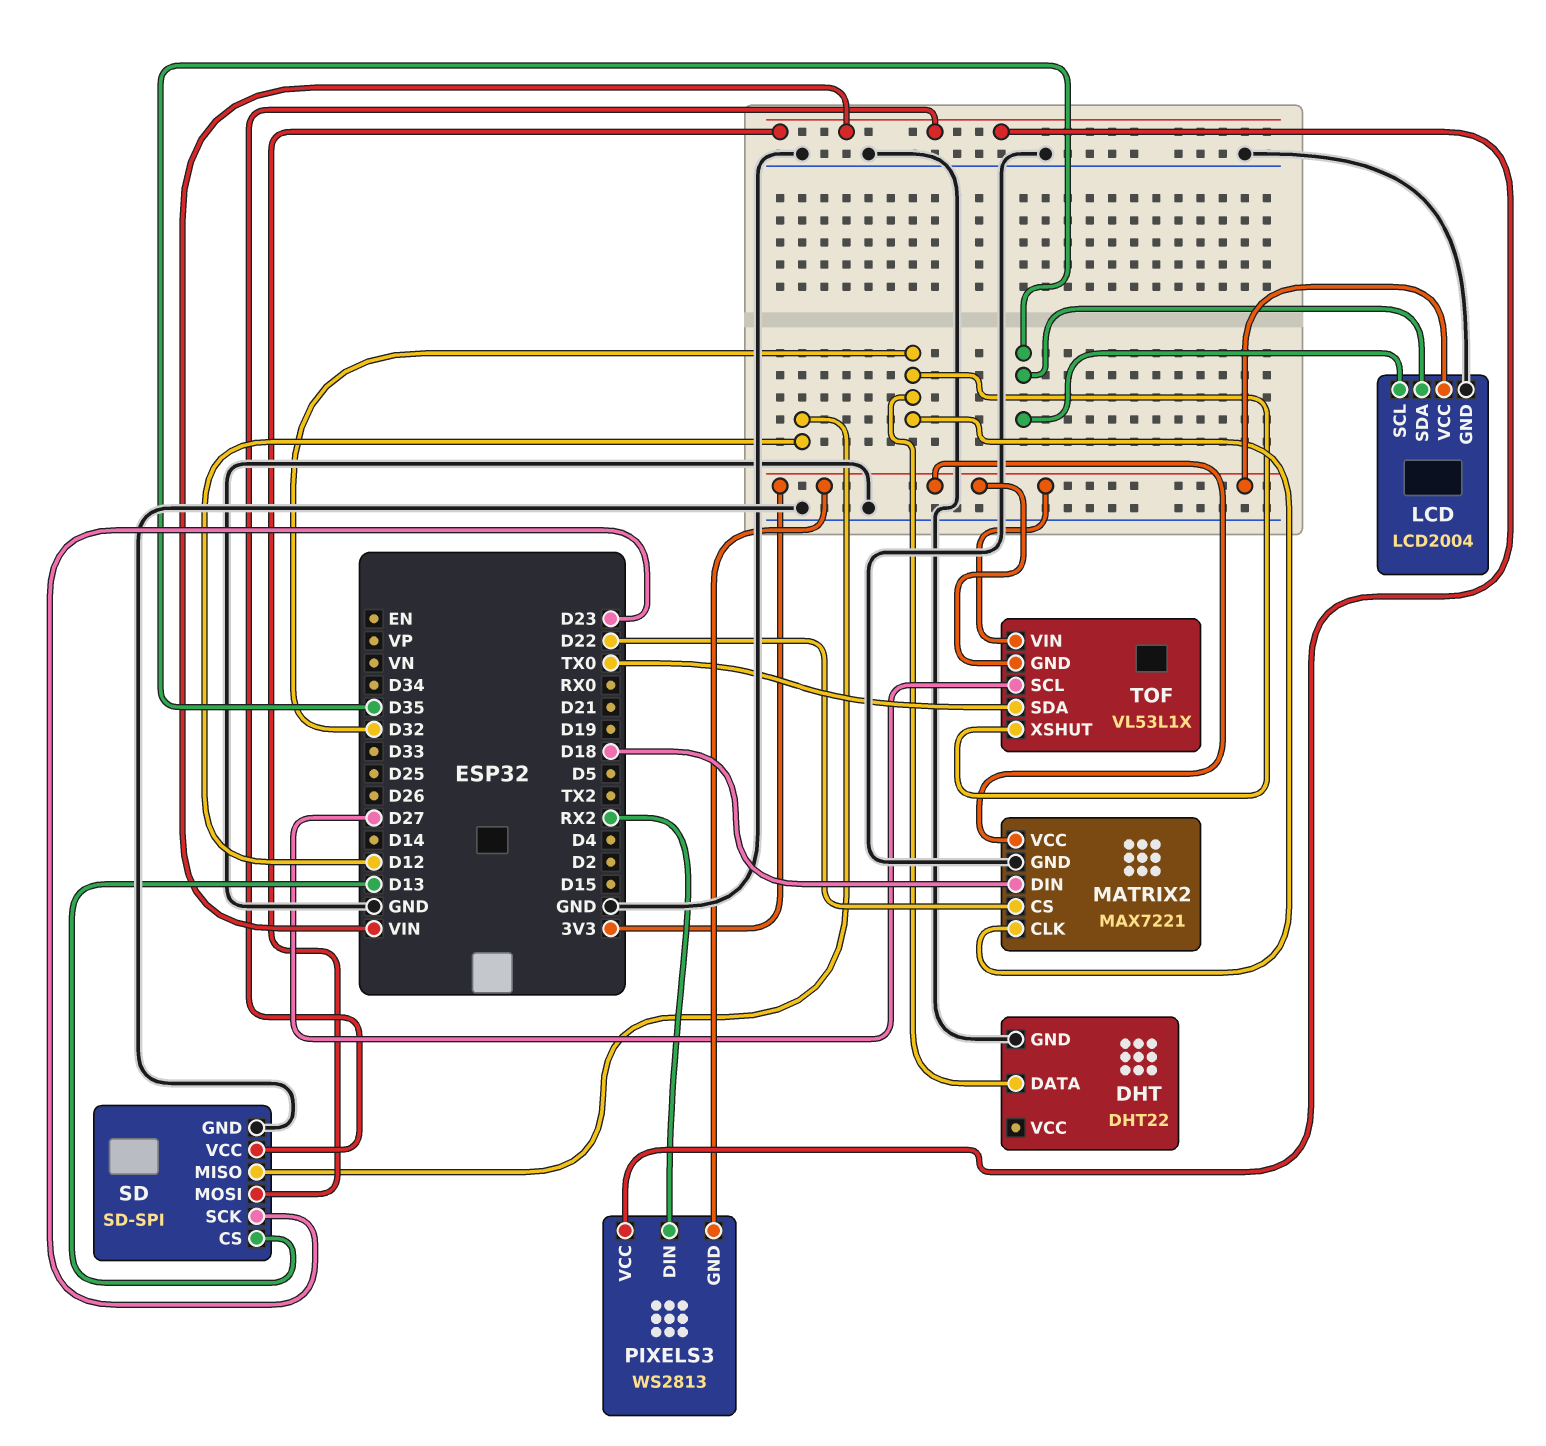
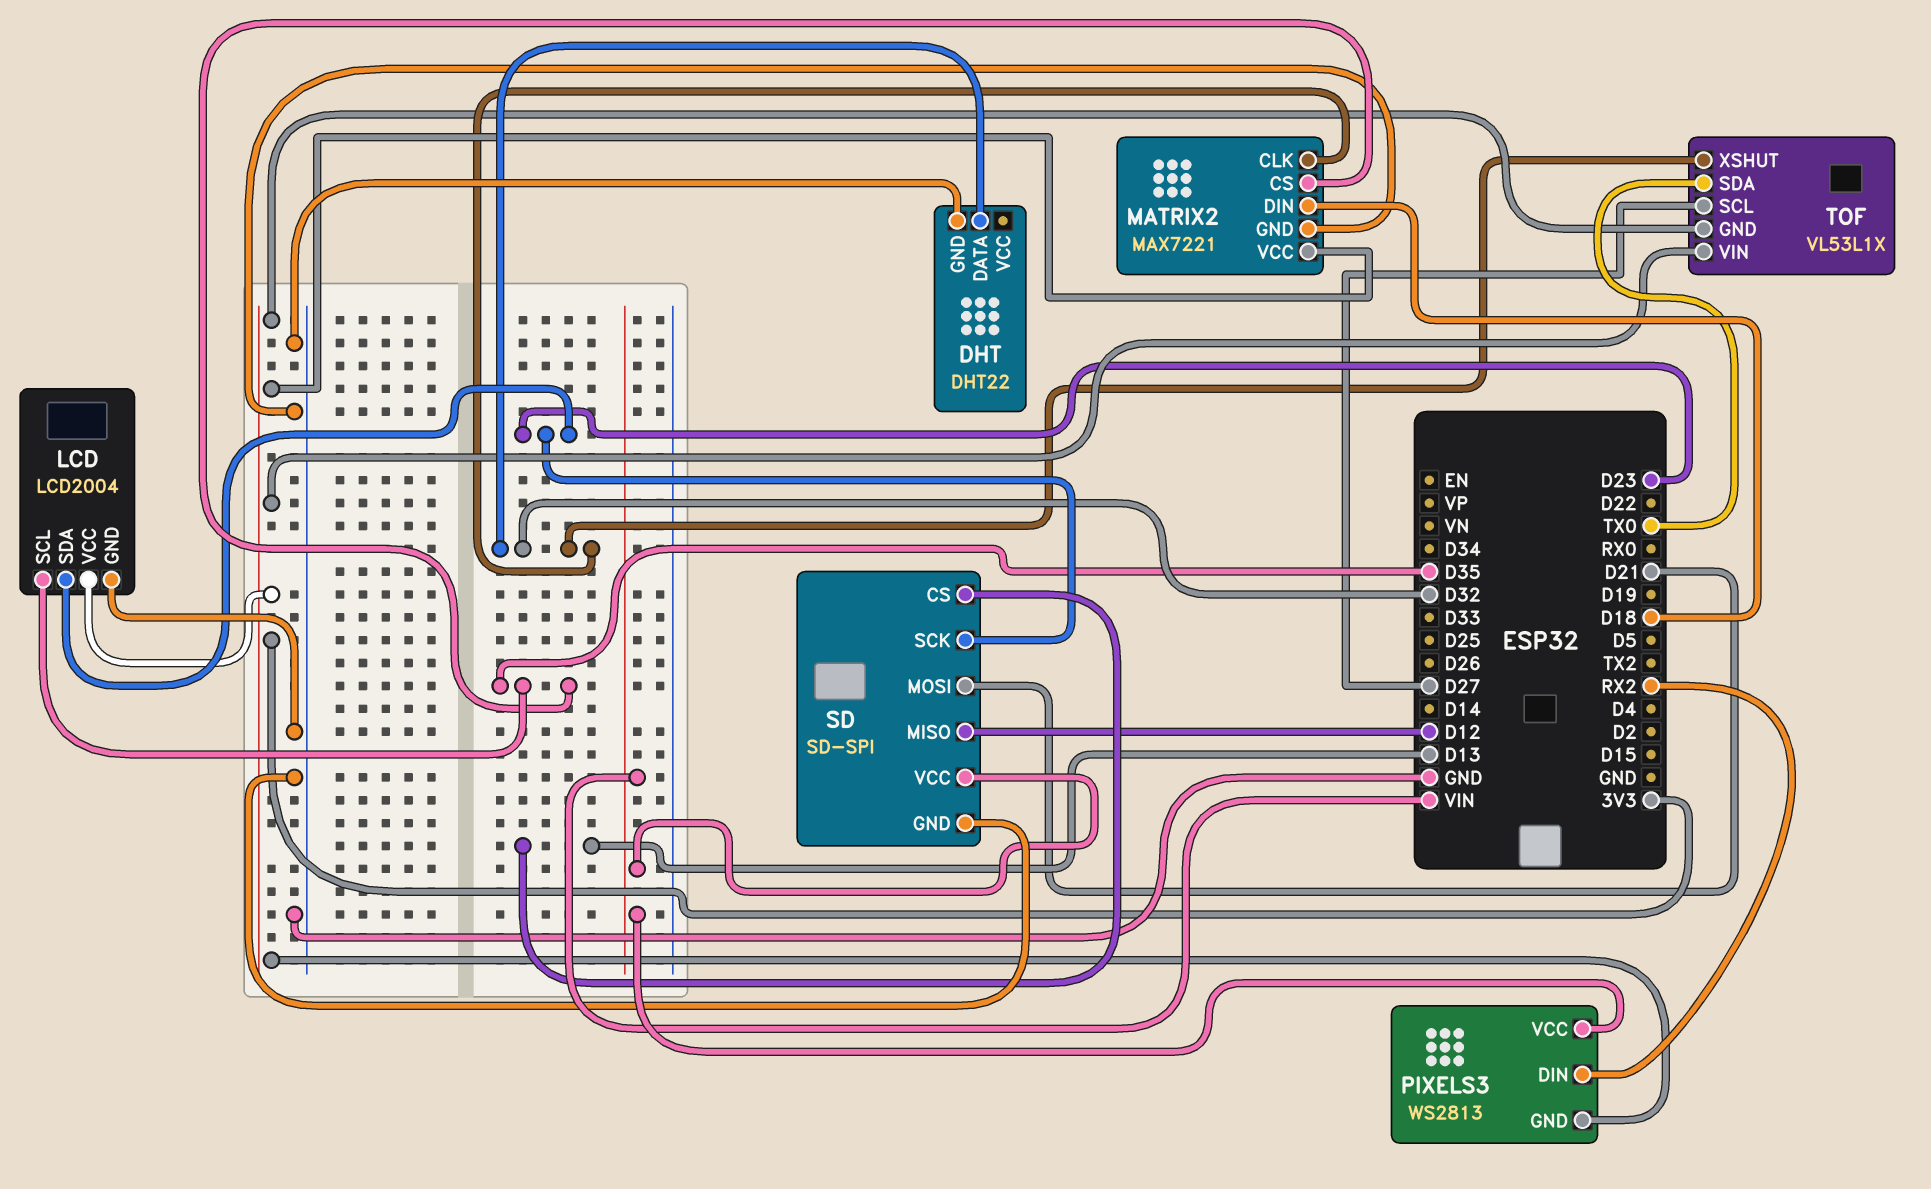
LCD pin SDA: D35 -> D23
MATRIX2 pin CS: D22 -> D35
SD pin MOSI: VIN -> D21

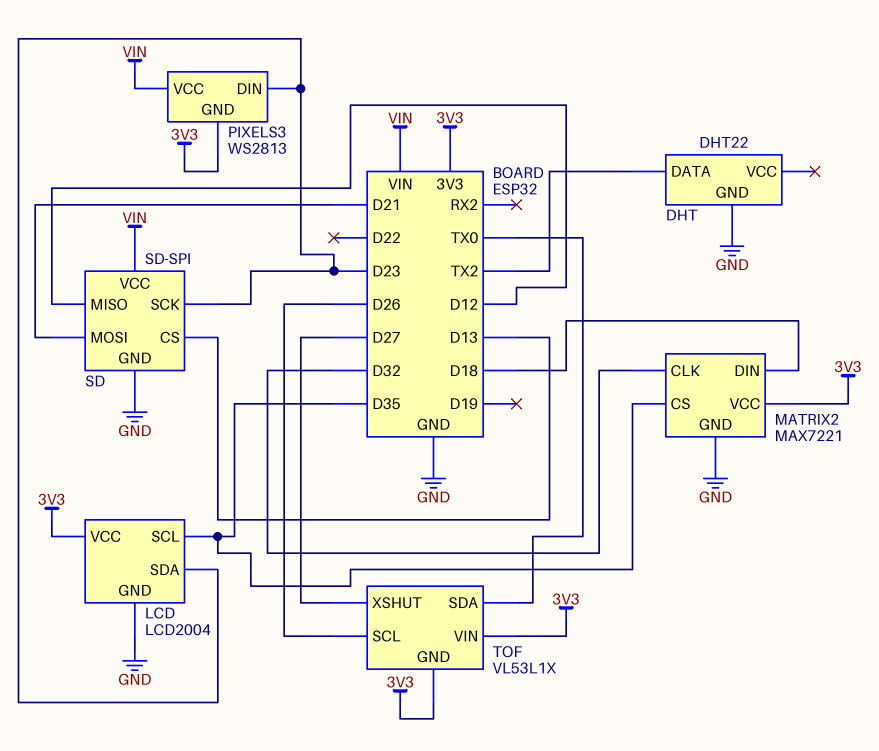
DHT pin DATA: D32 -> TX2
PIXELS3 pin DIN: RX2 -> D23
TOF pin SCL: D27 -> D26
TOF pin XSHUT: D32 -> D27

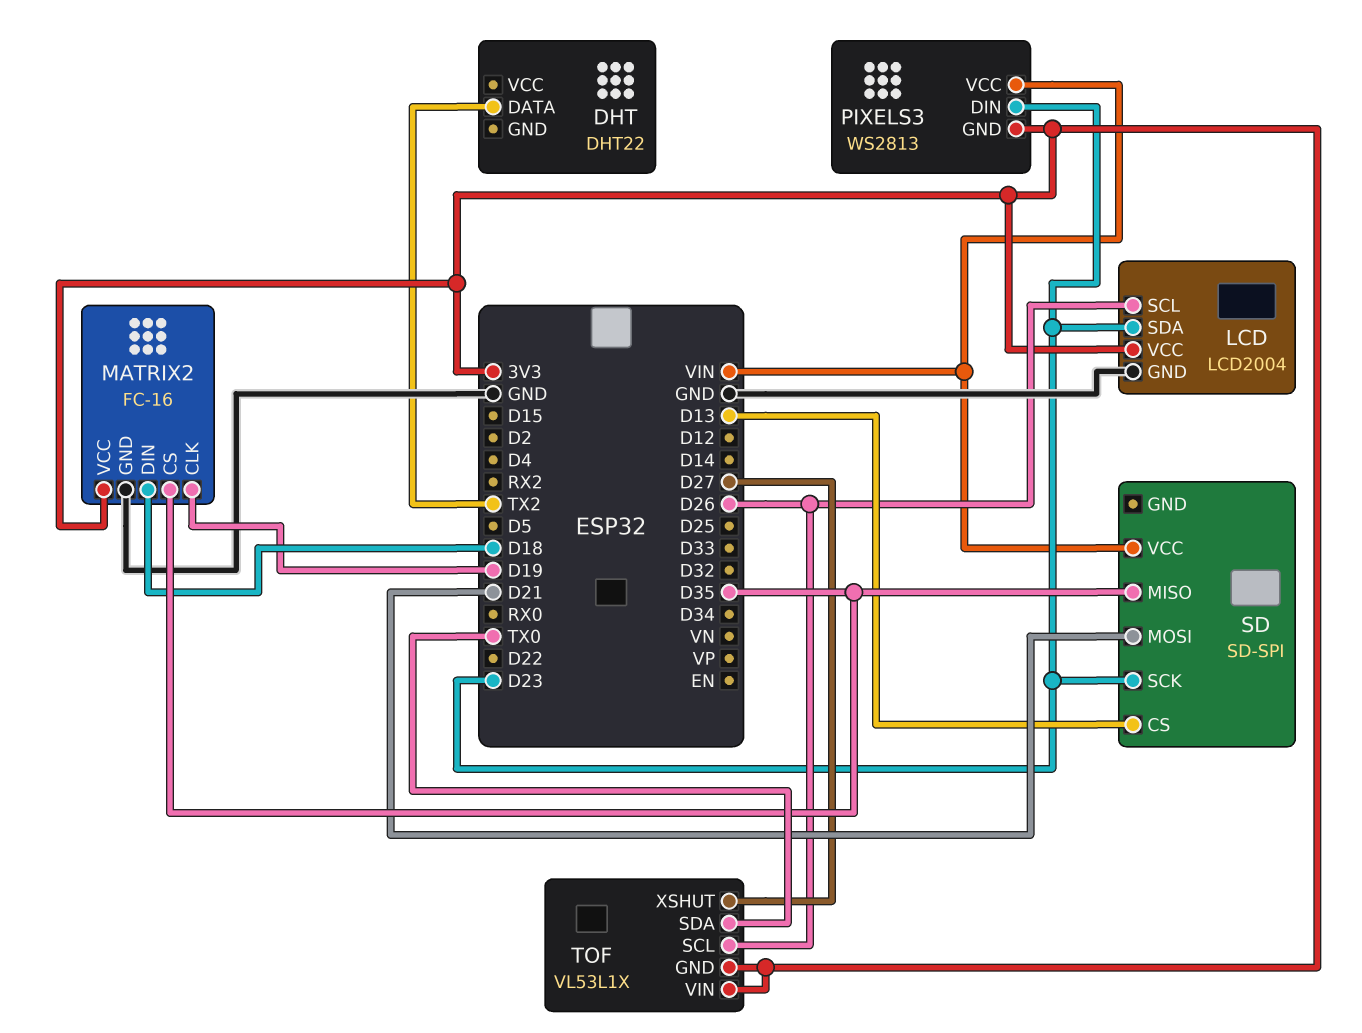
DHT pin GND: GND -> none
LCD pin SCL: D35 -> D26
MATRIX2: MAX7221 -> FC-16
MATRIX2 pin CLK: D32 -> D19
SD pin GND: GND -> none
SD pin MISO: D12 -> D35

